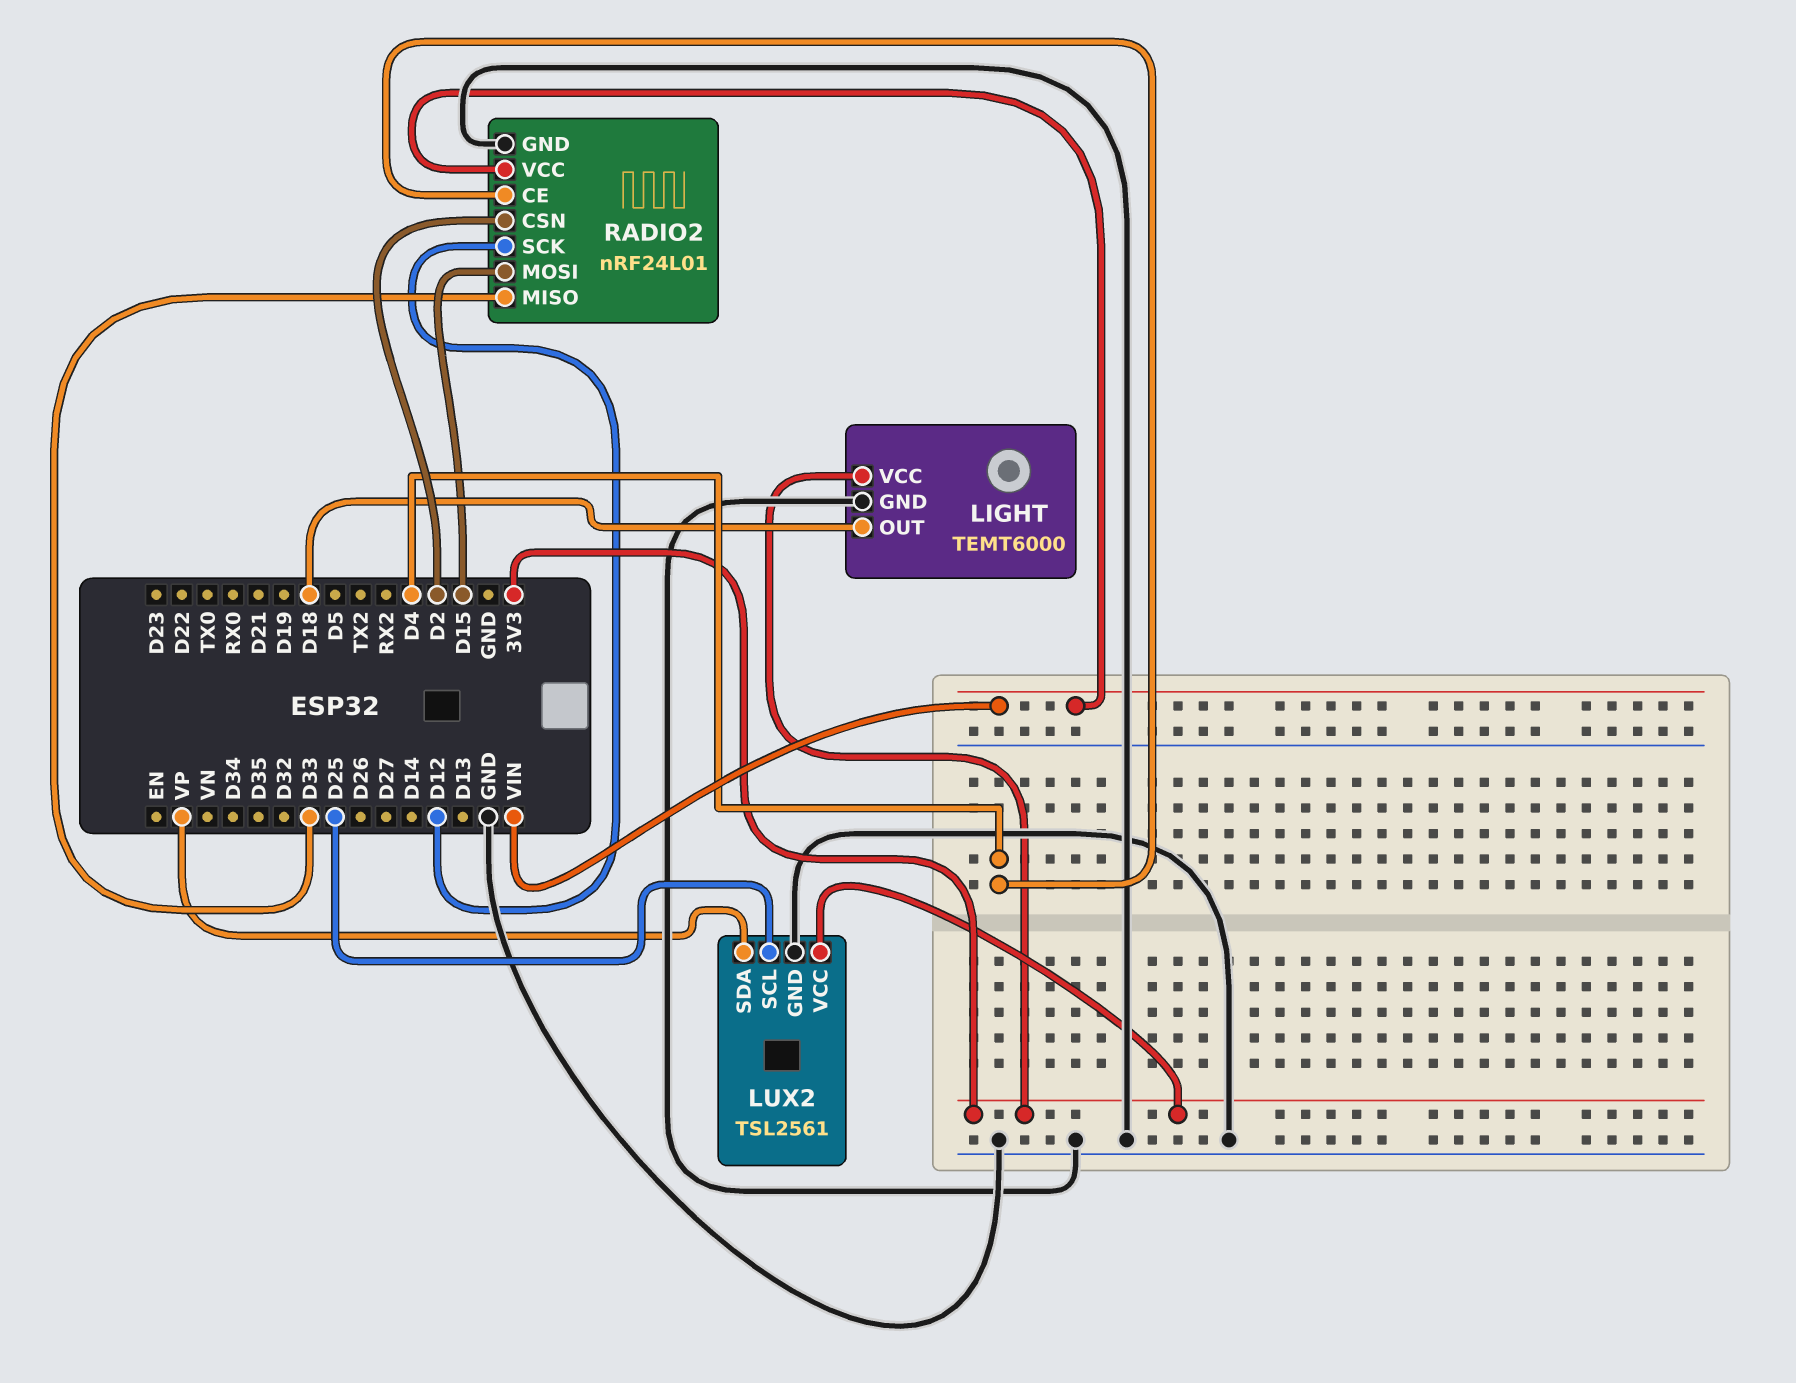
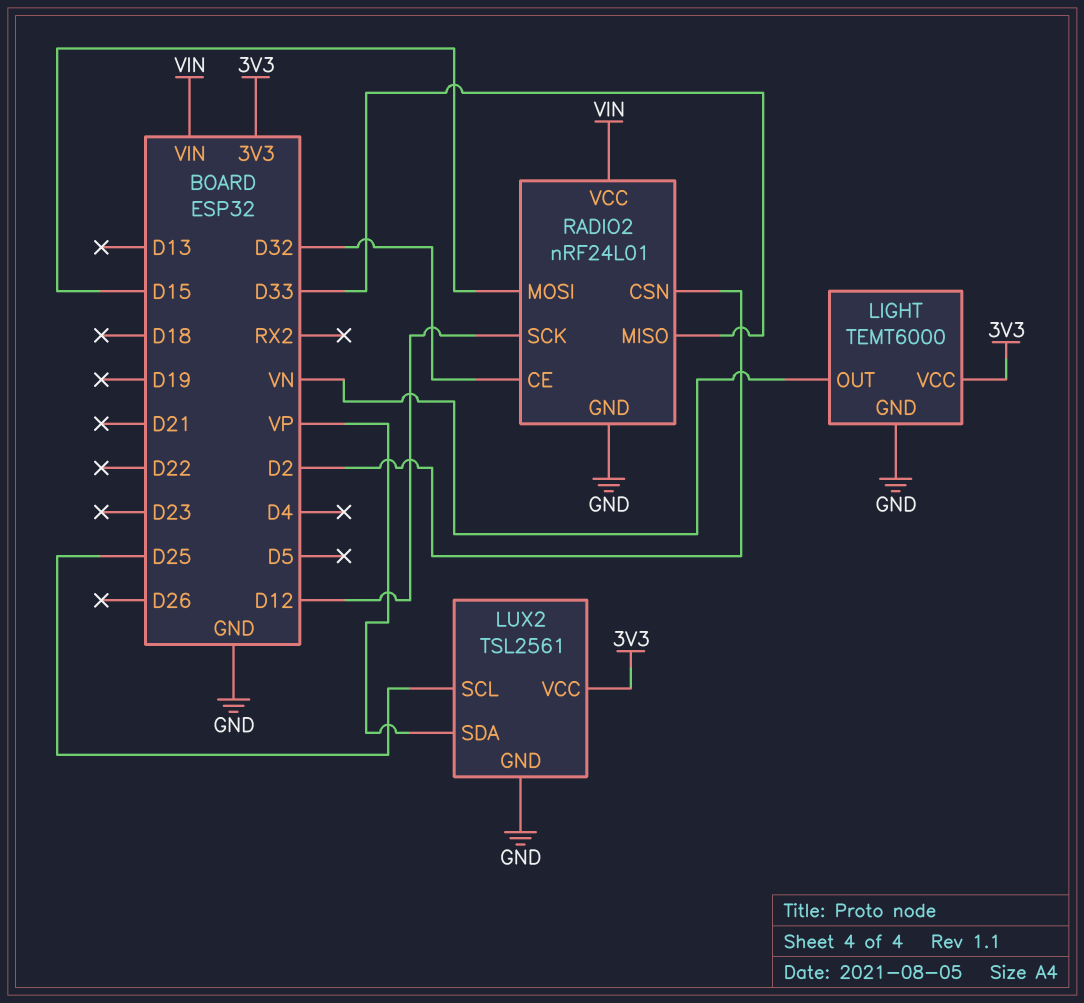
LIGHT pin OUT: D18 -> VN
RADIO2 pin CE: D4 -> D32

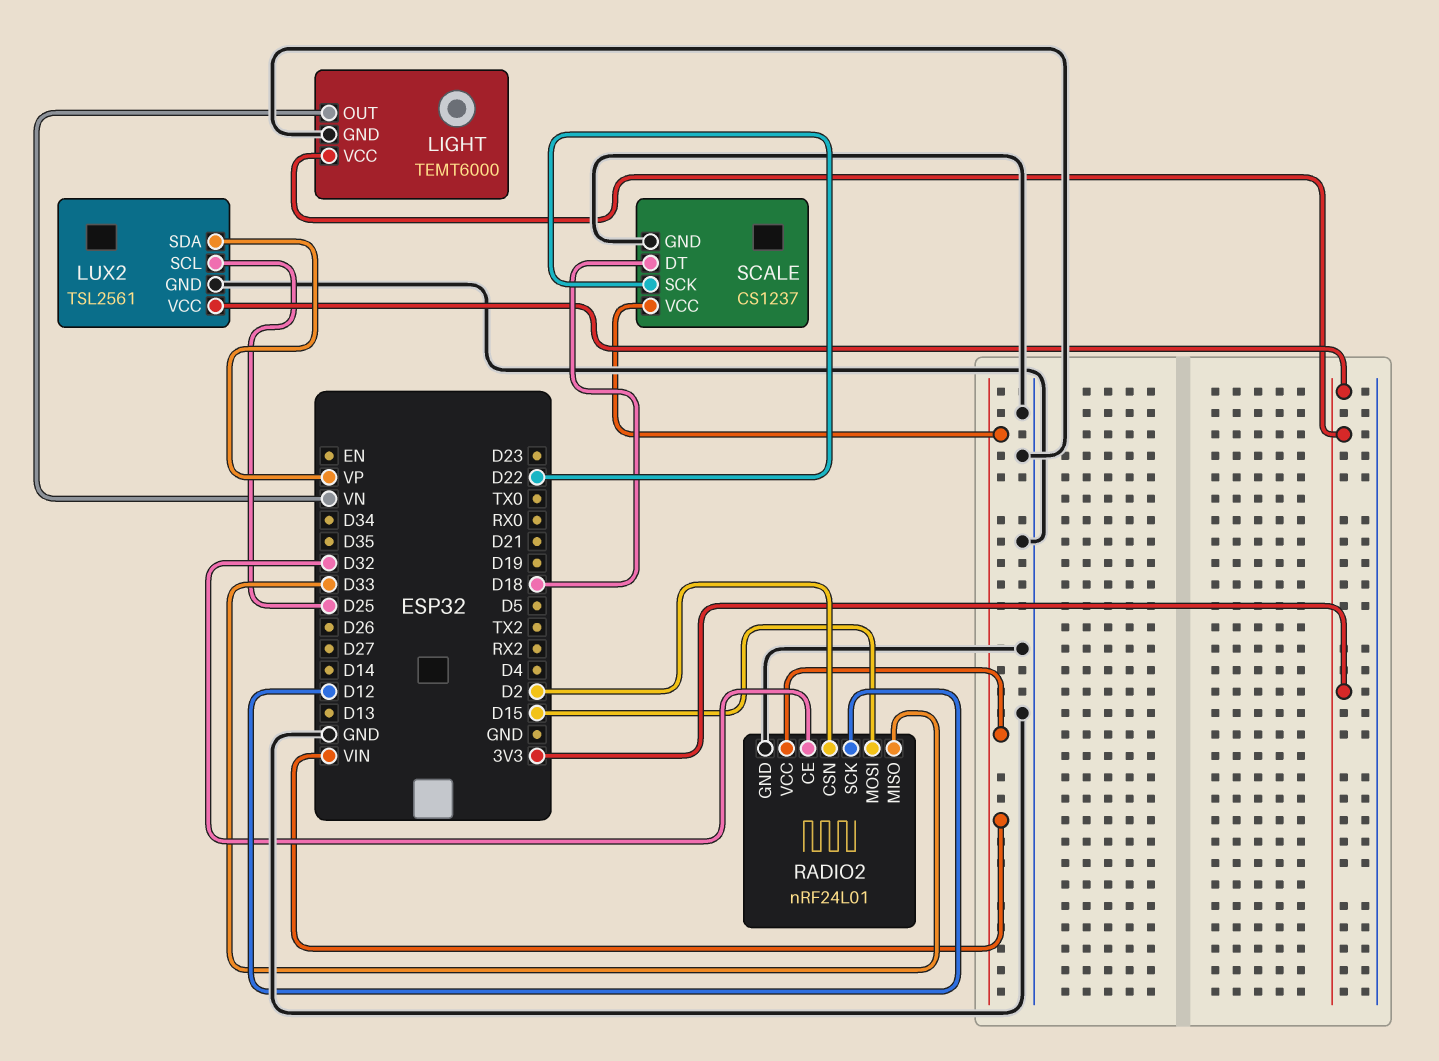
SCALE: none -> CS1237
SCALE pin DT: none -> D18
SCALE pin GND: none -> GND
SCALE pin SCK: none -> D22
SCALE pin VCC: none -> VIN

